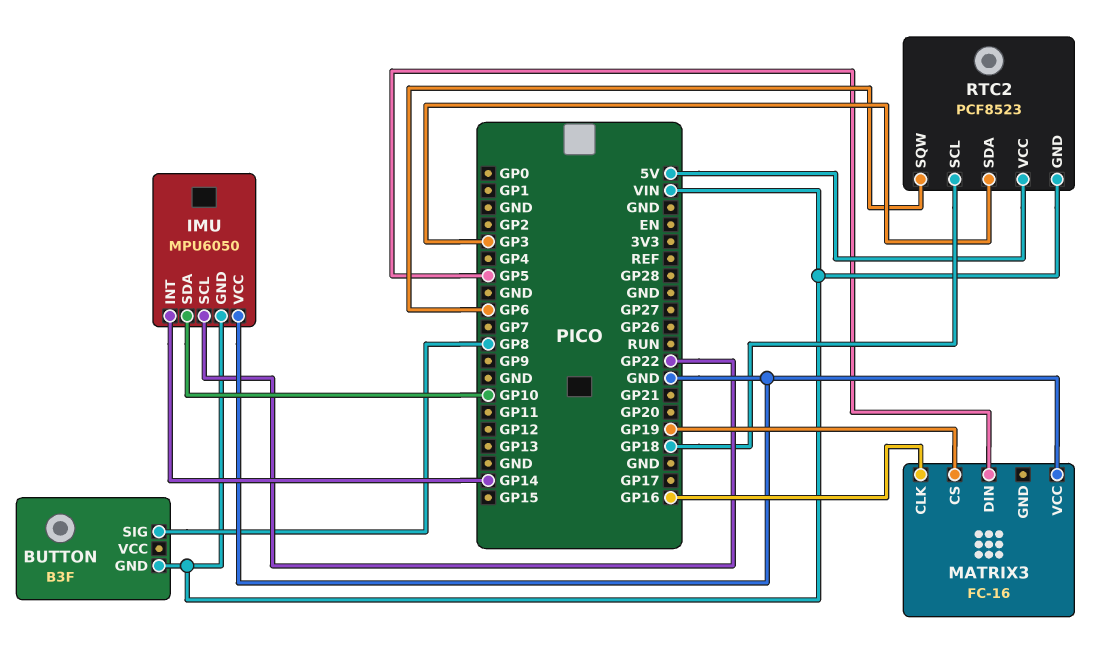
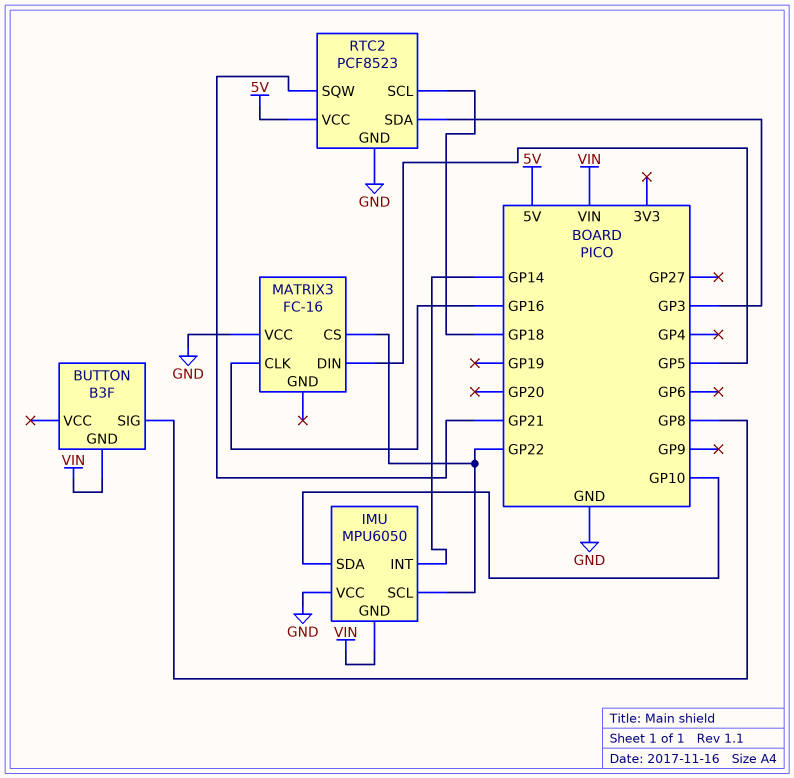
MATRIX3 pin CS: GP19 -> GP22
RTC2 pin GND: VIN -> GND
RTC2 pin SQW: GP6 -> GP21

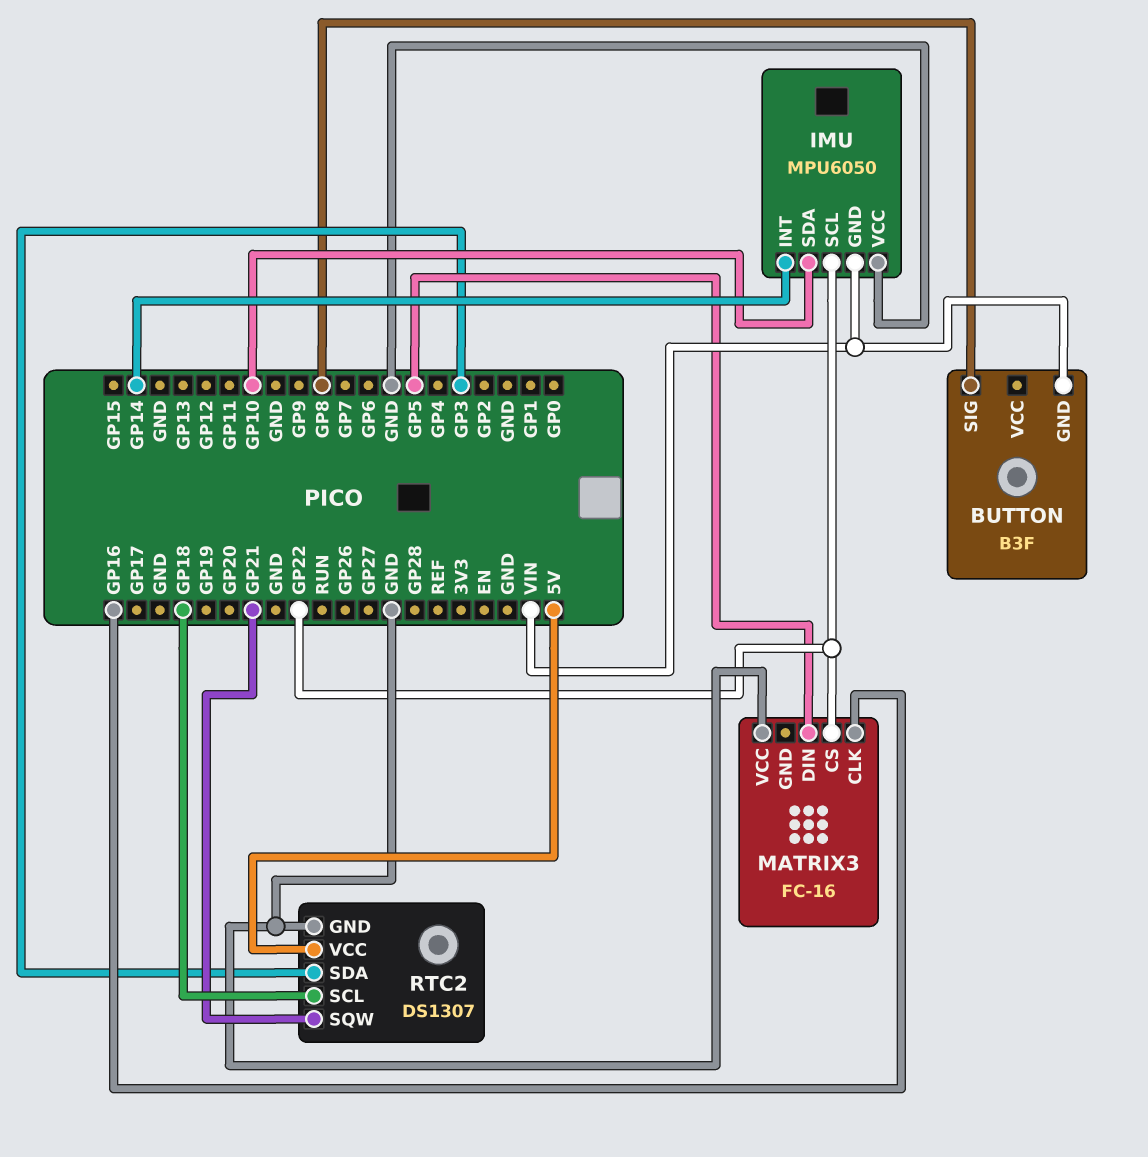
RTC2: PCF8523 -> DS1307

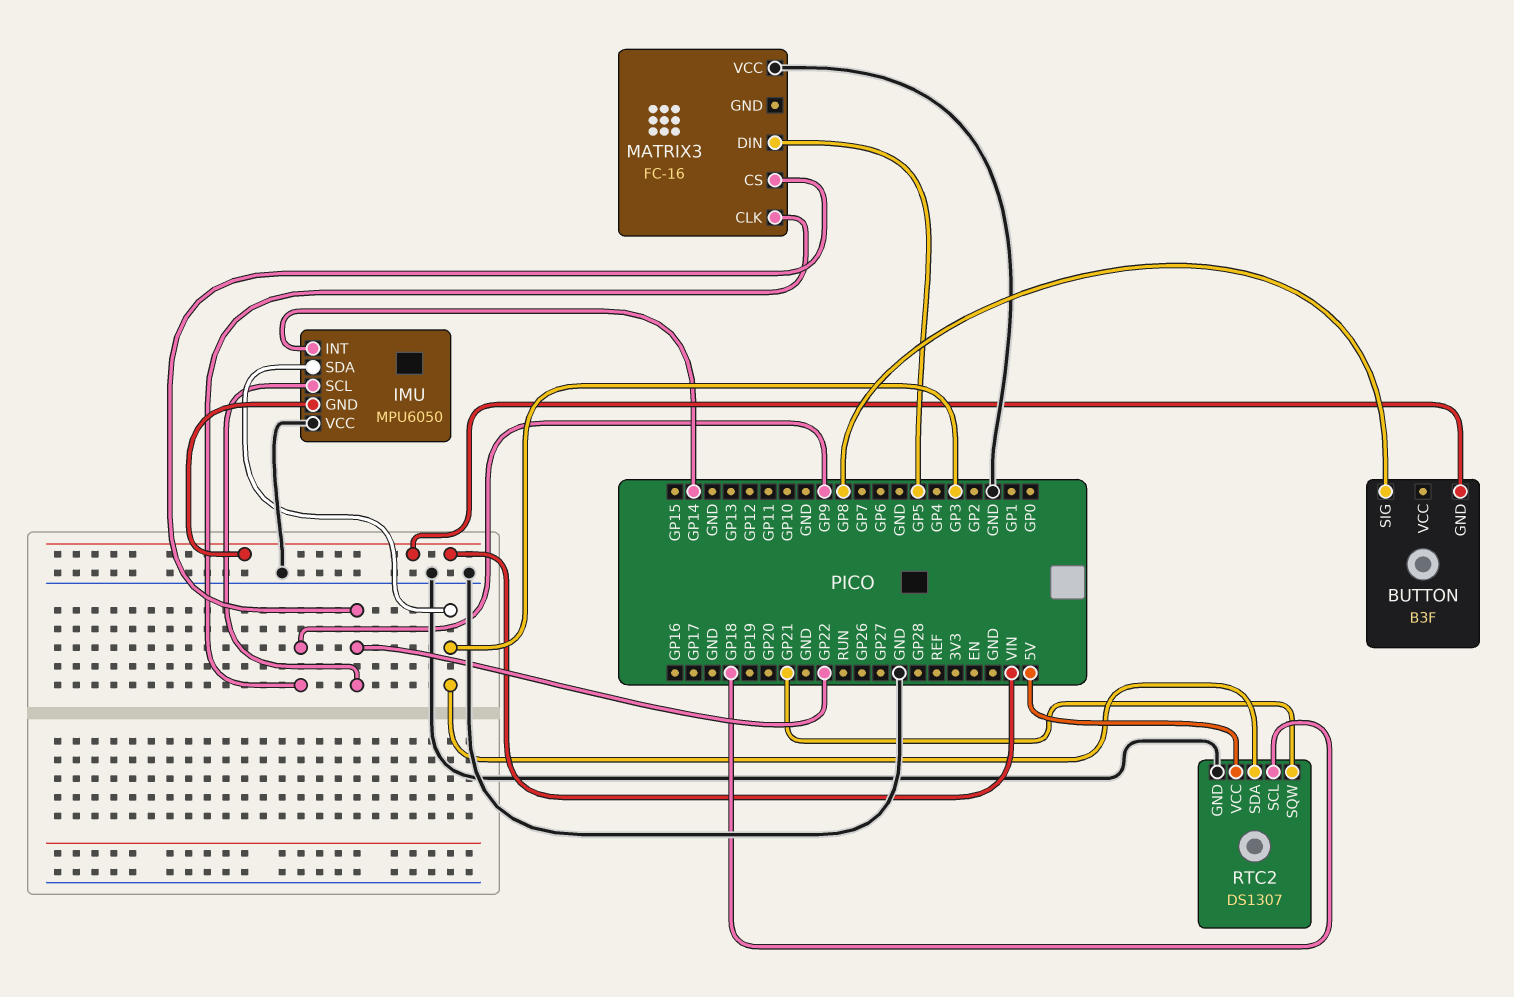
IMU pin SDA: GP10 -> GP3
MATRIX3 pin CLK: GP16 -> GP9

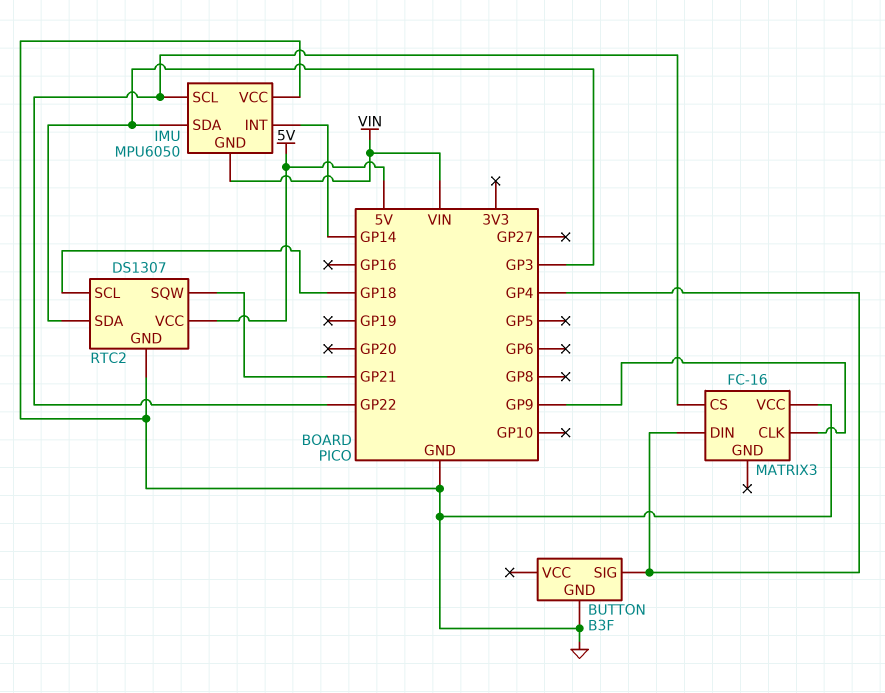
BUTTON pin GND: VIN -> GND
BUTTON pin SIG: GP8 -> GP4
MATRIX3 pin DIN: GP5 -> GP4

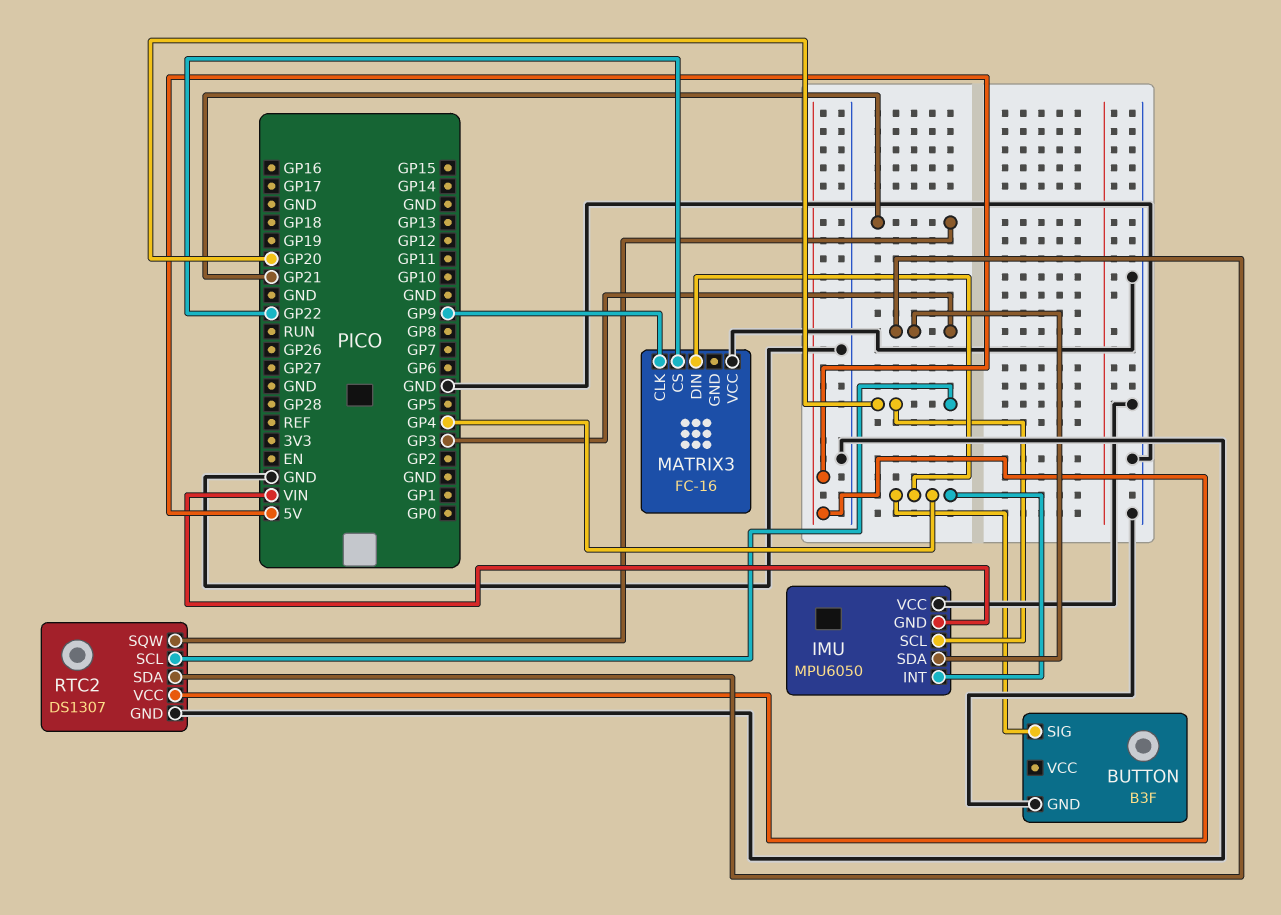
IMU pin INT: GP14 -> GP4
IMU pin SCL: GP22 -> GP20
RTC2 pin SCL: GP18 -> GP20

